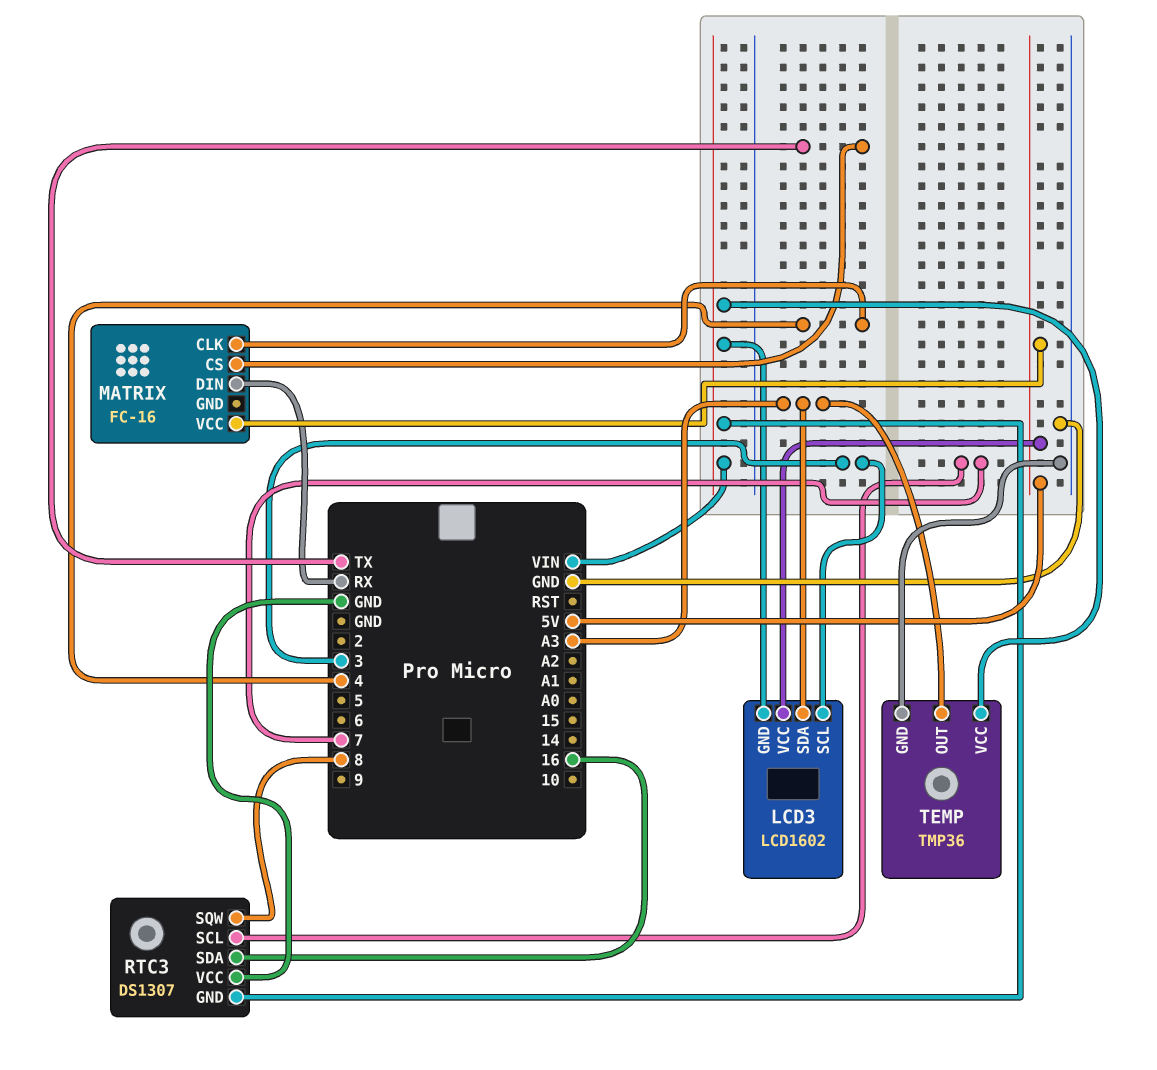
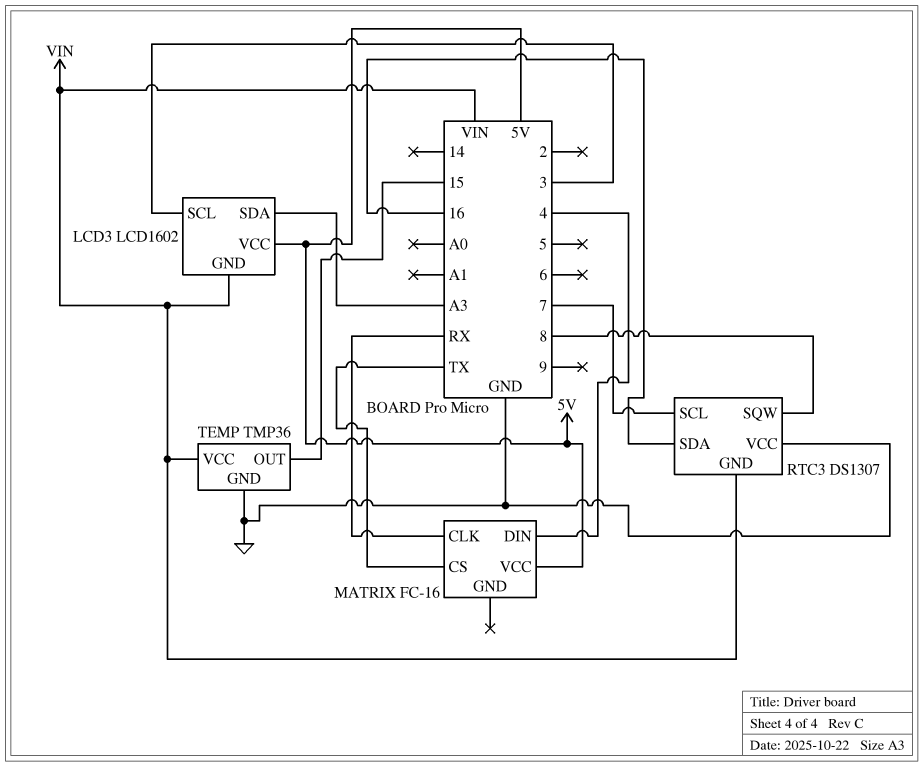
MATRIX pin CLK: 4 -> RX
MATRIX pin DIN: RX -> 4
TEMP pin OUT: A3 -> 15

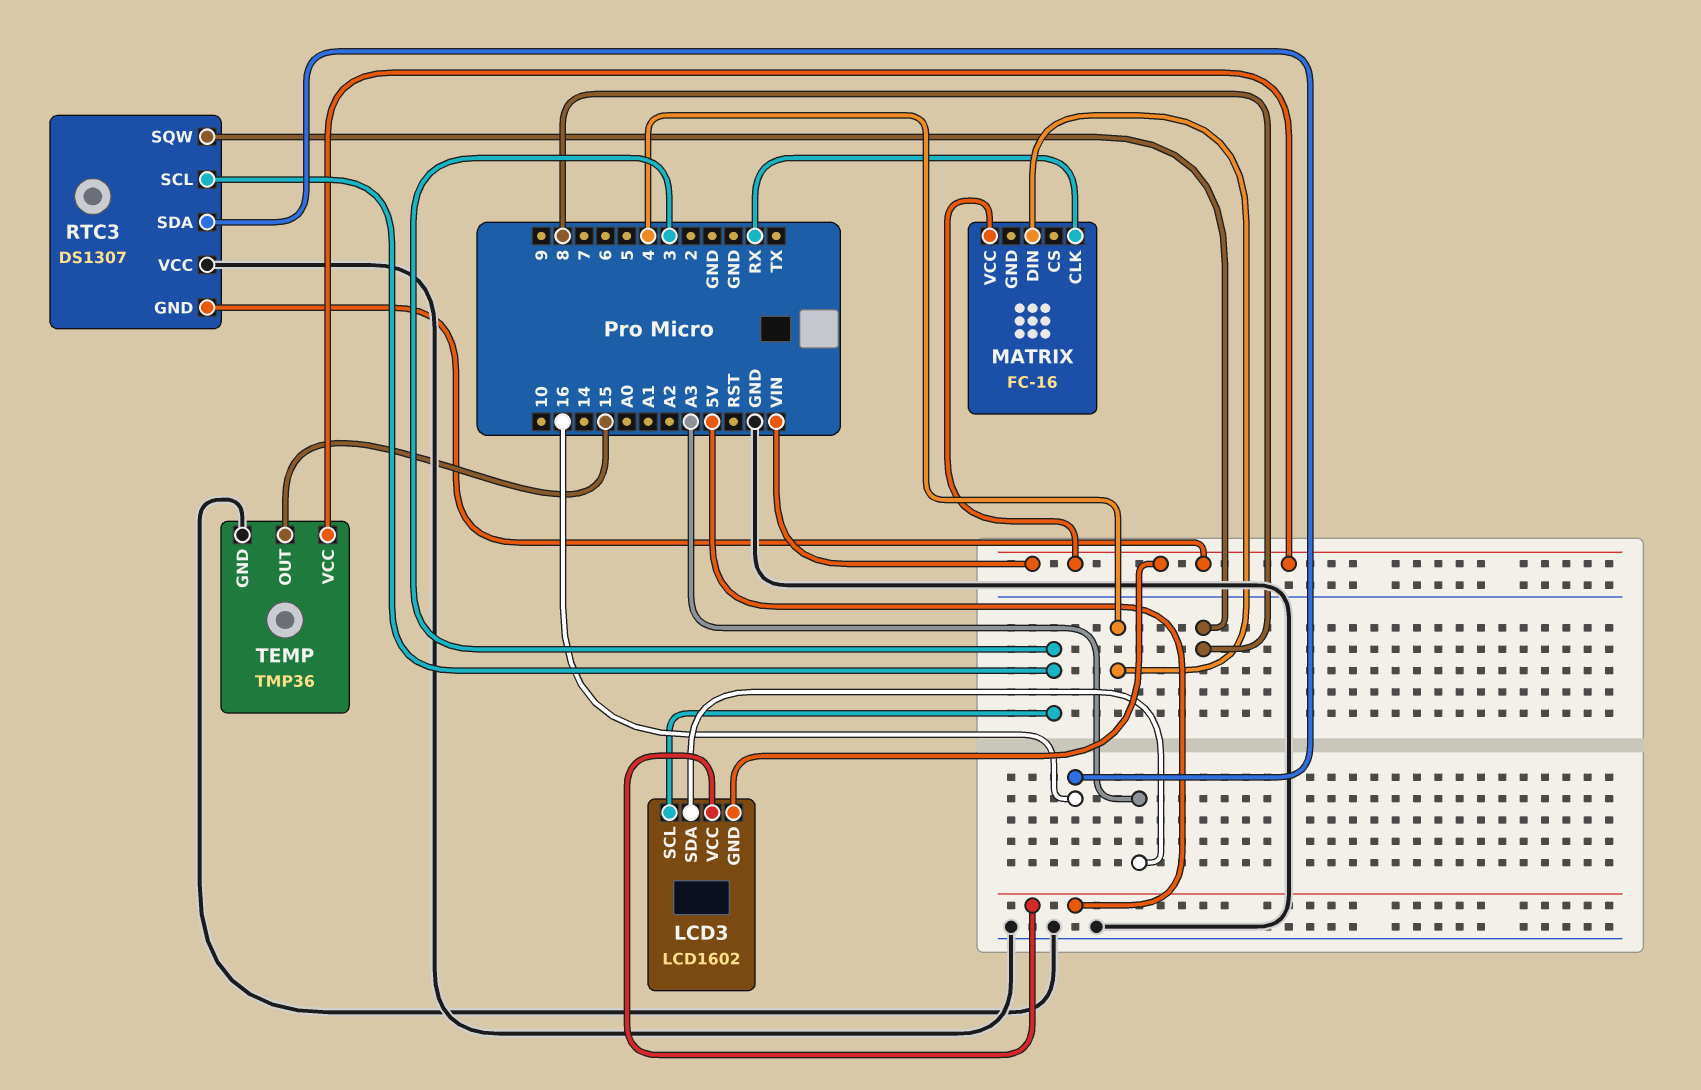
MATRIX pin CS: TX -> none
MATRIX pin VCC: 5V -> VIN
RTC3 pin SCL: 7 -> 3

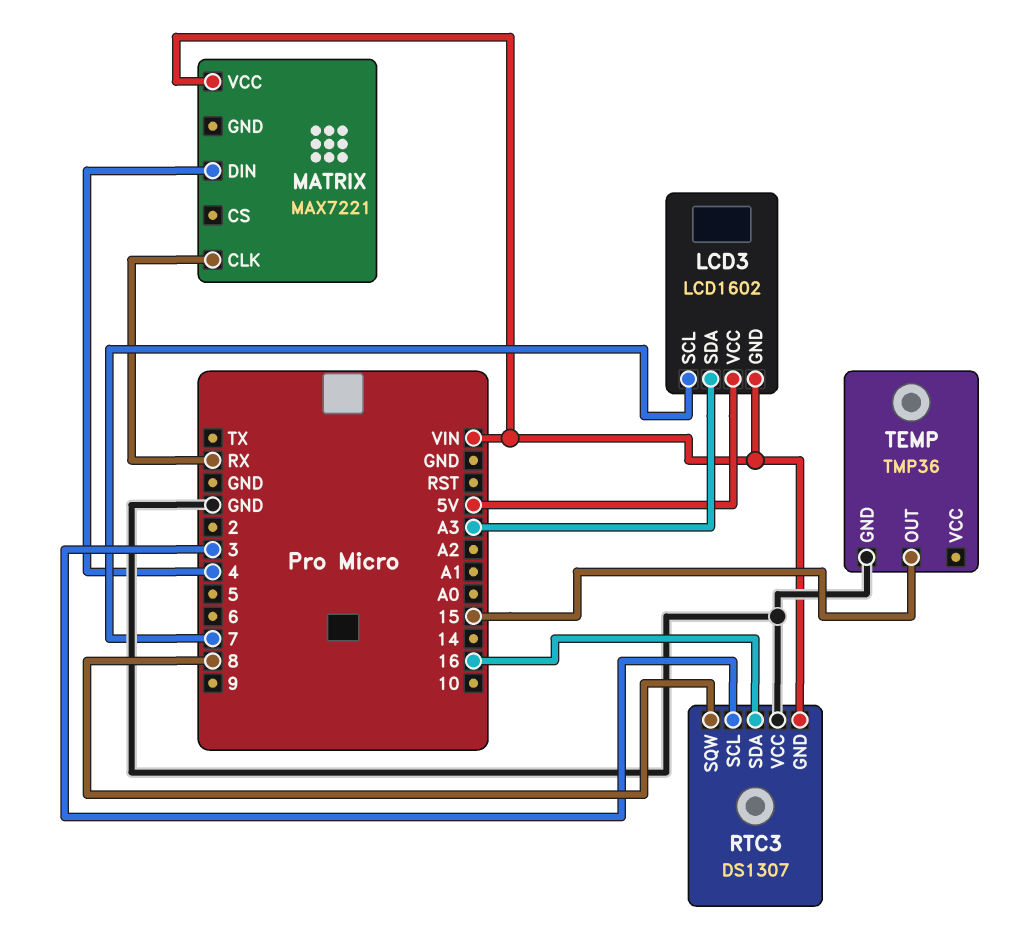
LCD3 pin SCL: 3 -> 7
MATRIX: FC-16 -> MAX7221
TEMP pin VCC: VIN -> none

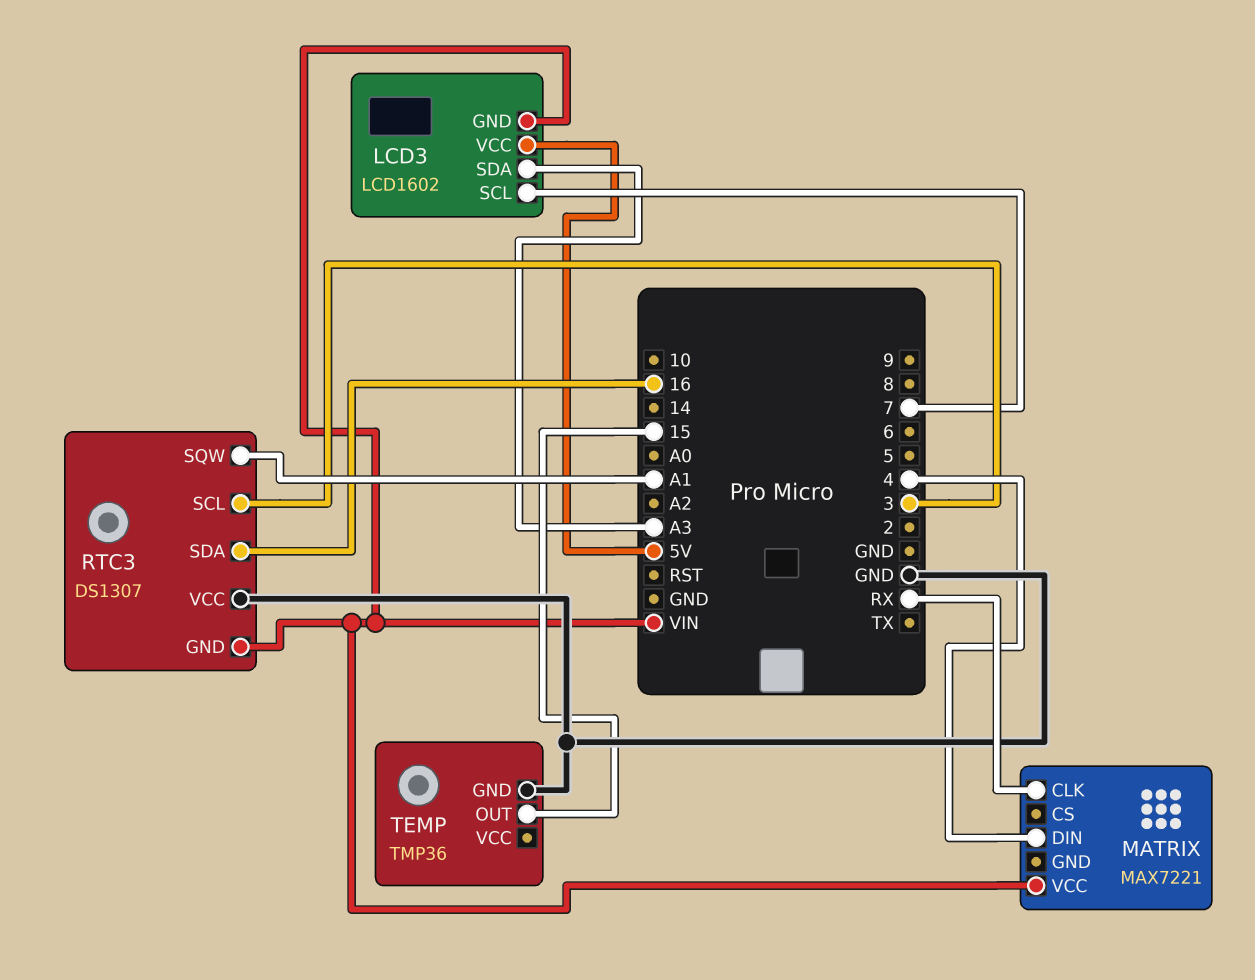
RTC3 pin SQW: 8 -> A1

